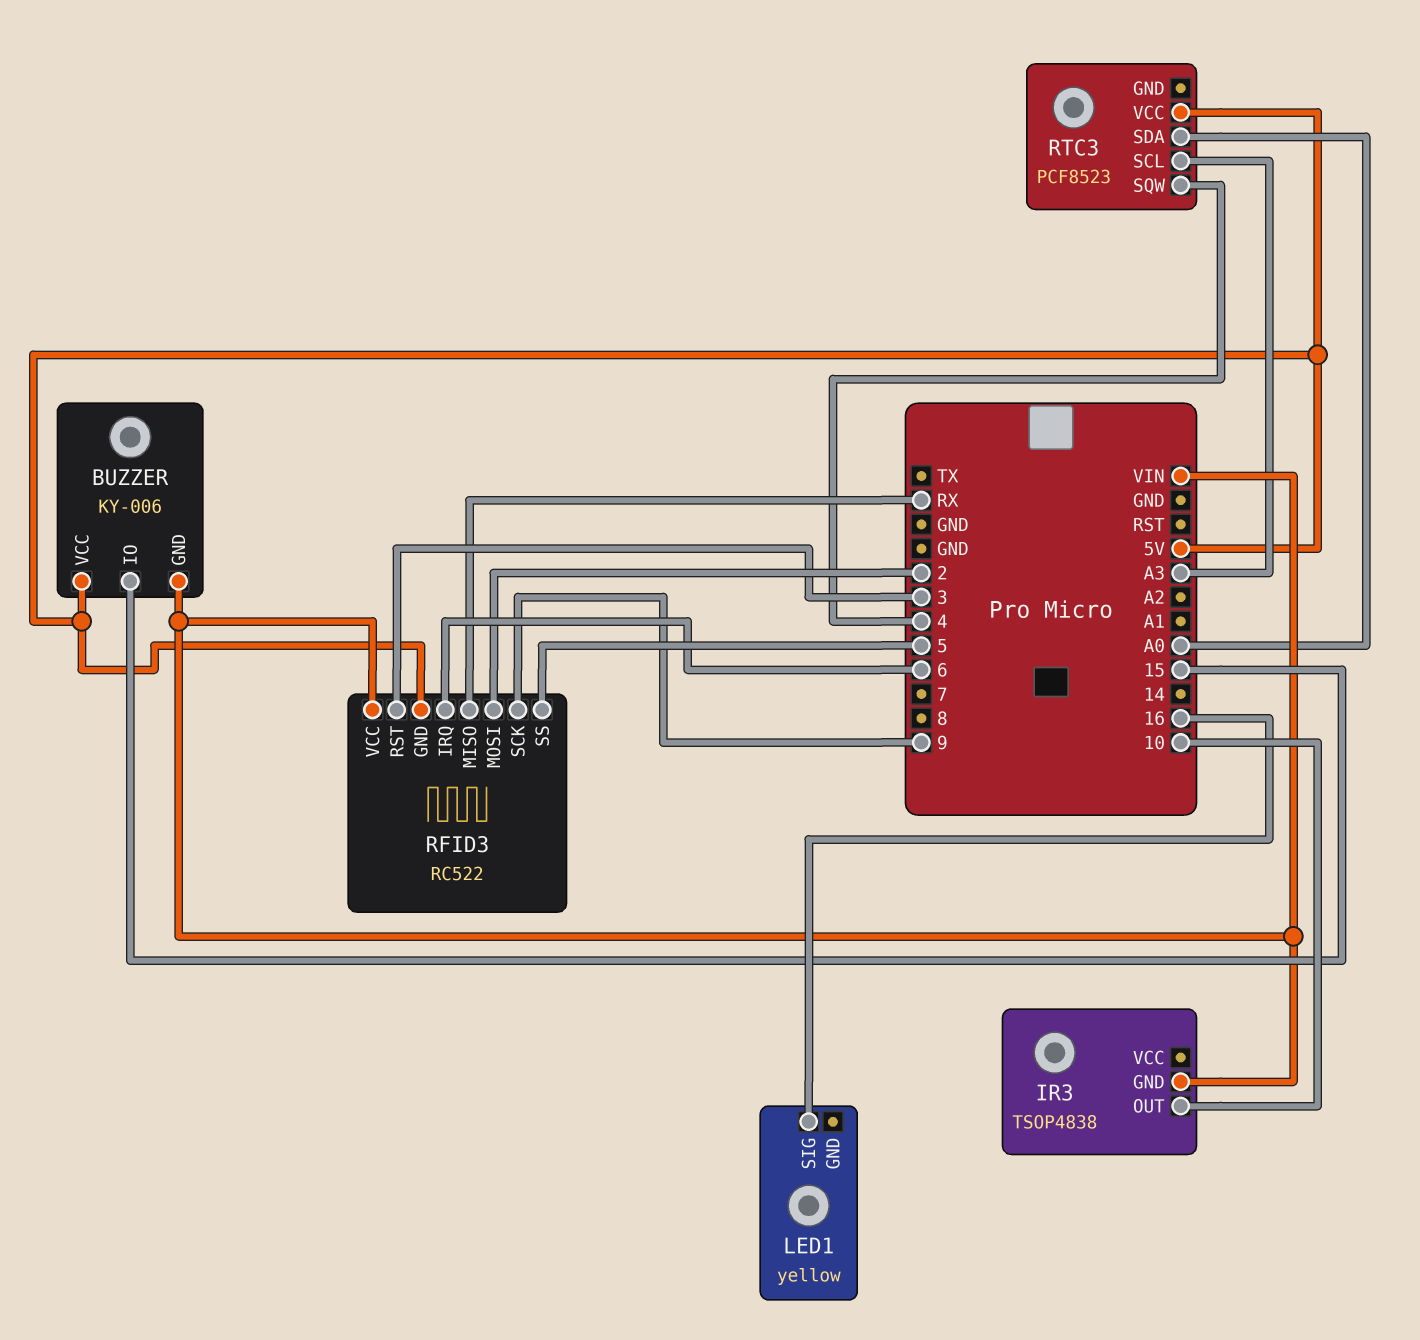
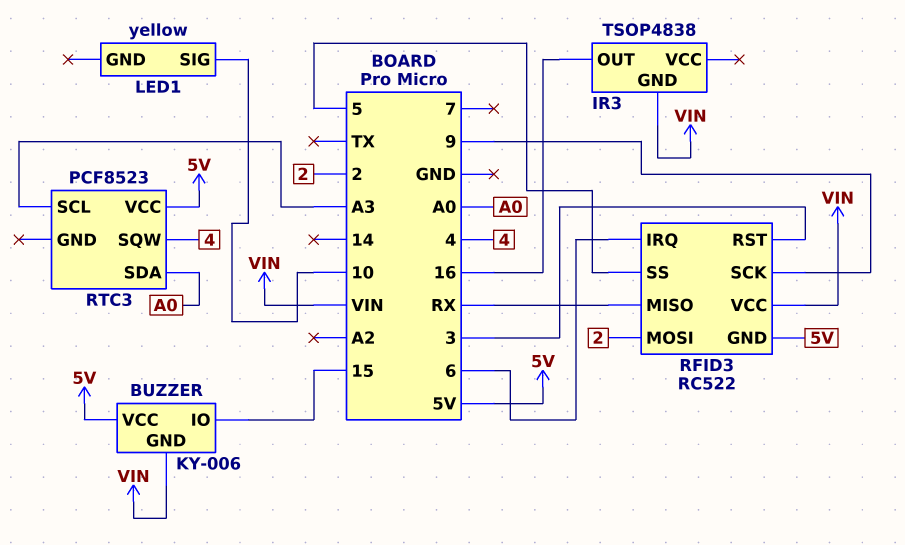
IR3 pin OUT: 10 -> 16
LED1 pin SIG: 16 -> 10

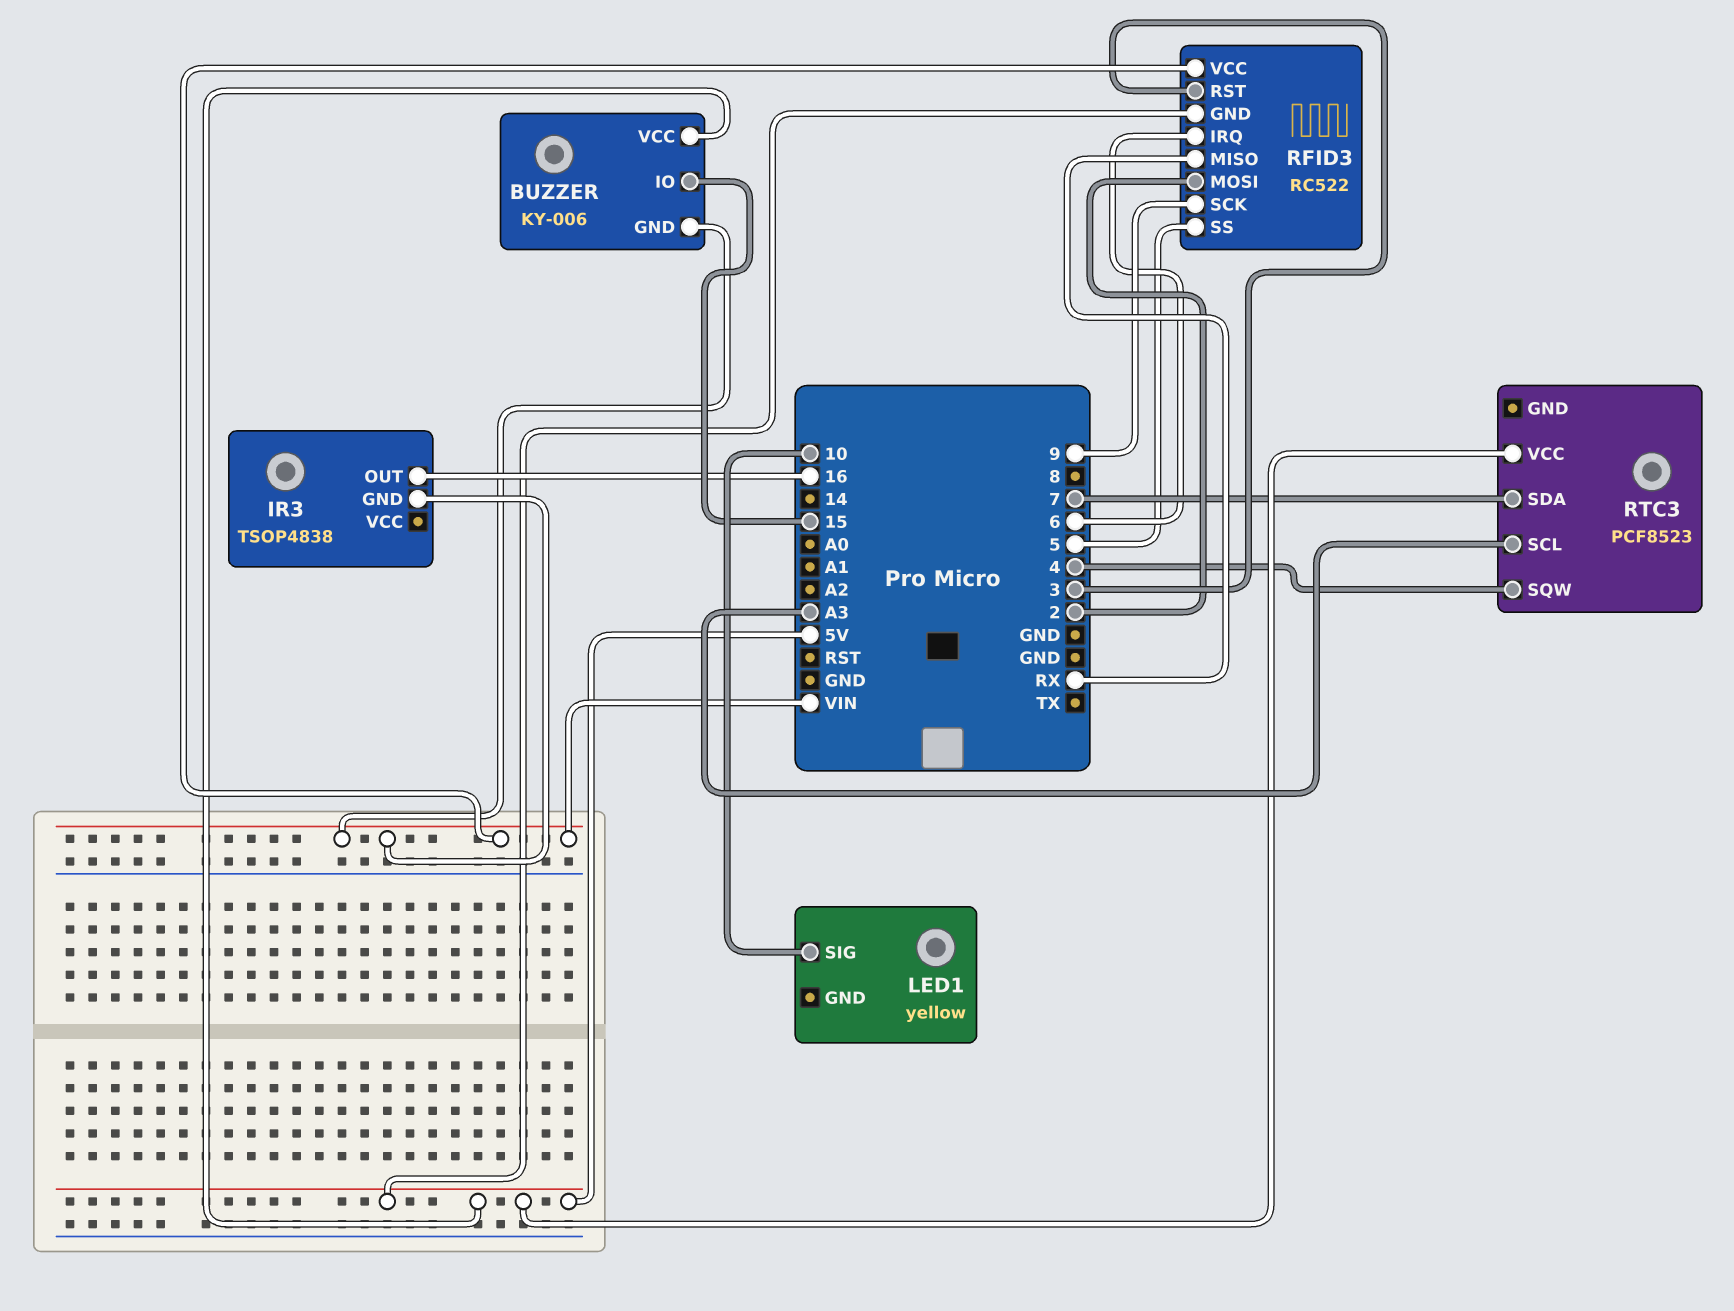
RTC3 pin SDA: A0 -> 7

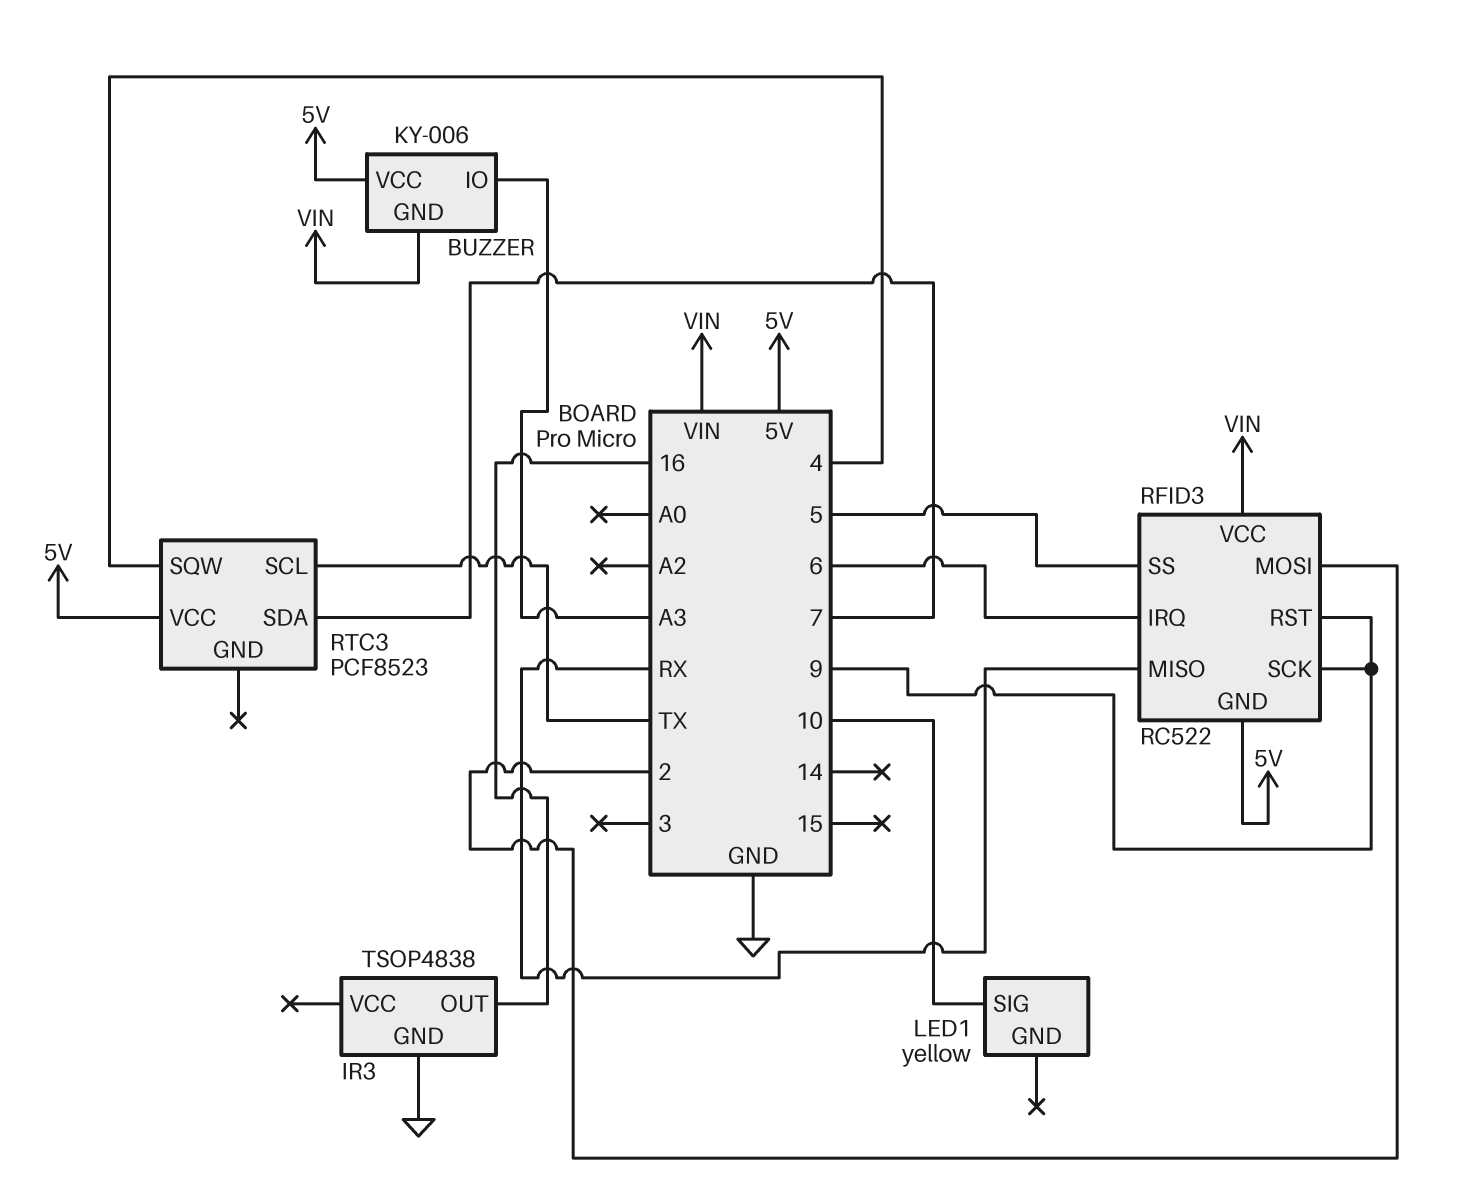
BUZZER pin IO: 15 -> A3
IR3 pin GND: VIN -> GND
RFID3 pin RST: 3 -> 9
RTC3 pin SCL: A3 -> TX

